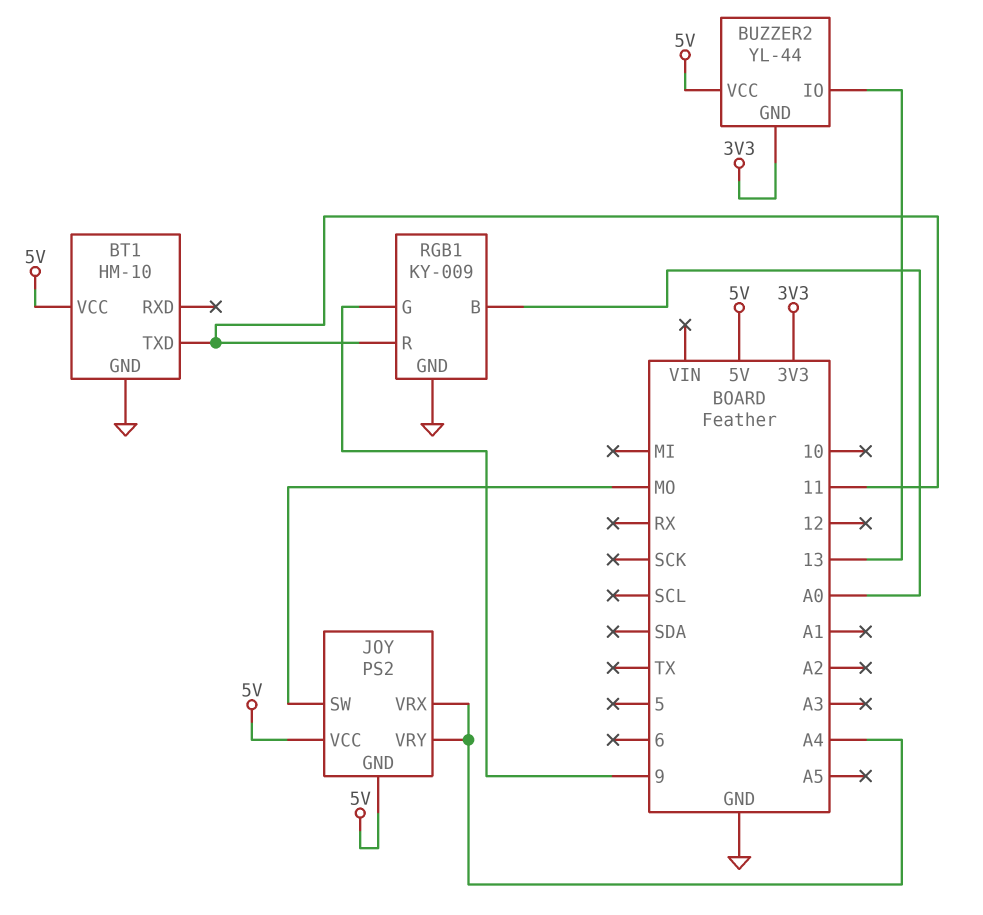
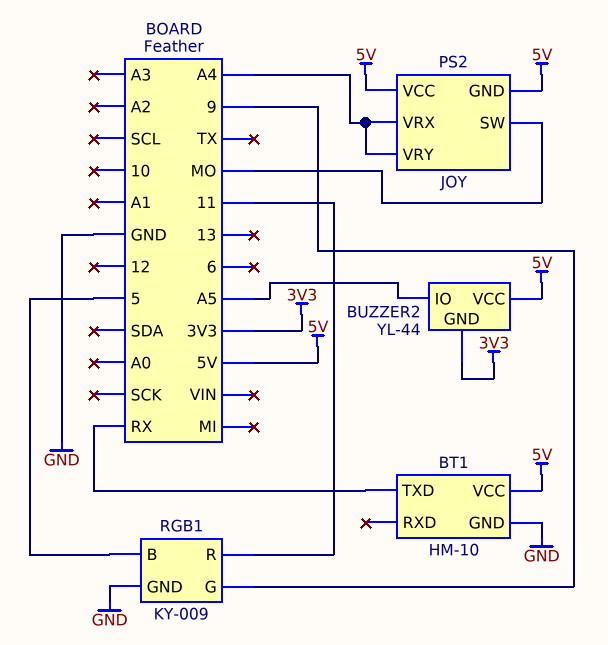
BT1 pin TXD: 11 -> RX
BUZZER2 pin IO: 13 -> A5
RGB1 pin B: A0 -> 5

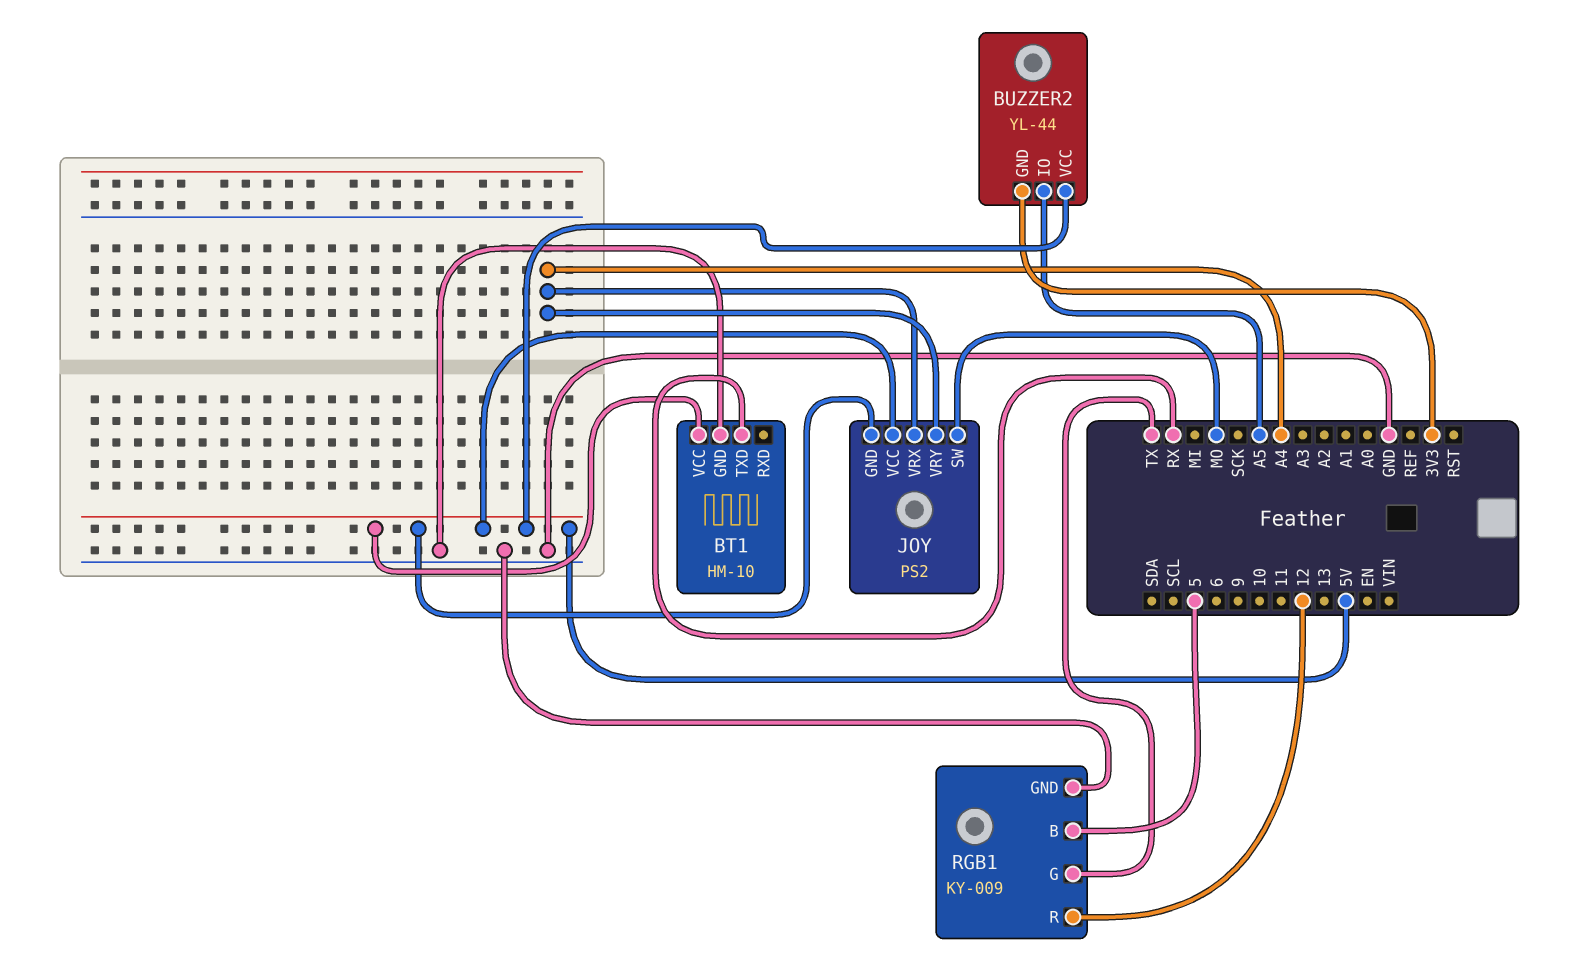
RGB1 pin G: 9 -> TX
RGB1 pin R: 11 -> 12

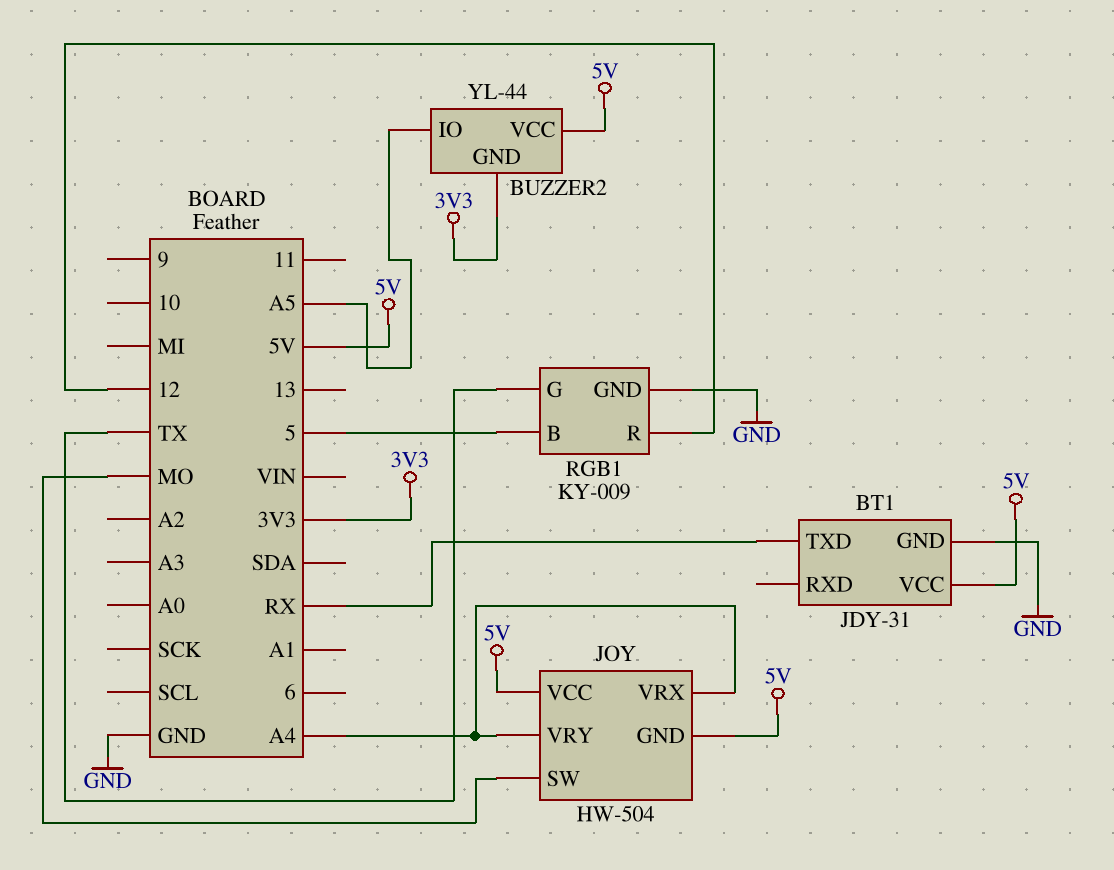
BT1: HM-10 -> JDY-31
JOY: PS2 -> HW-504

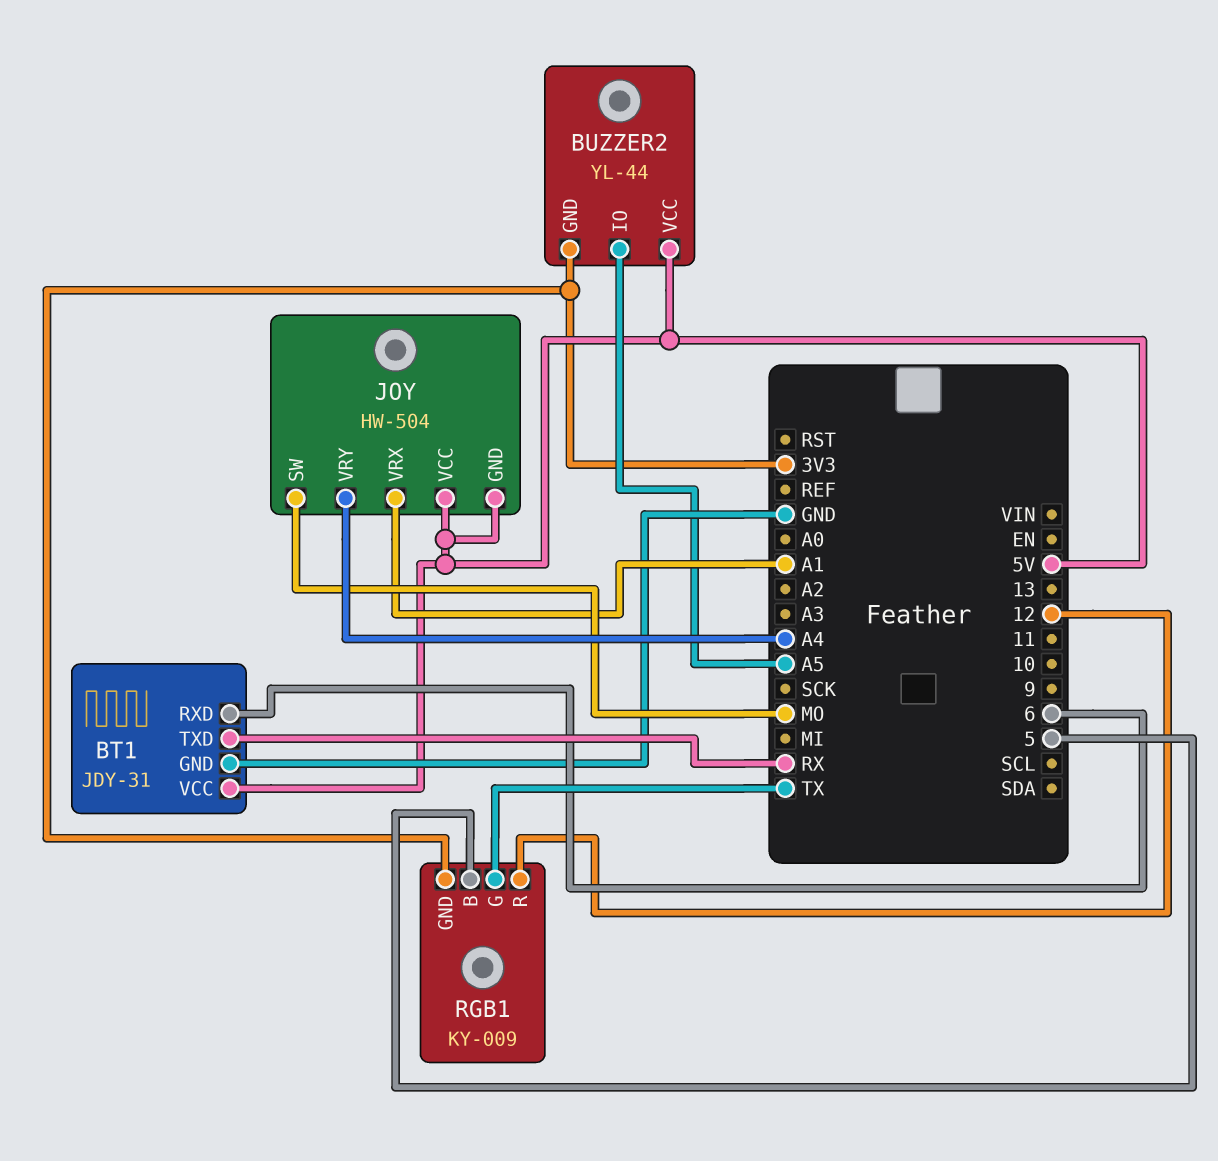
BT1 pin RXD: none -> 6
JOY pin VRX: A4 -> A1
RGB1 pin GND: GND -> 3V3

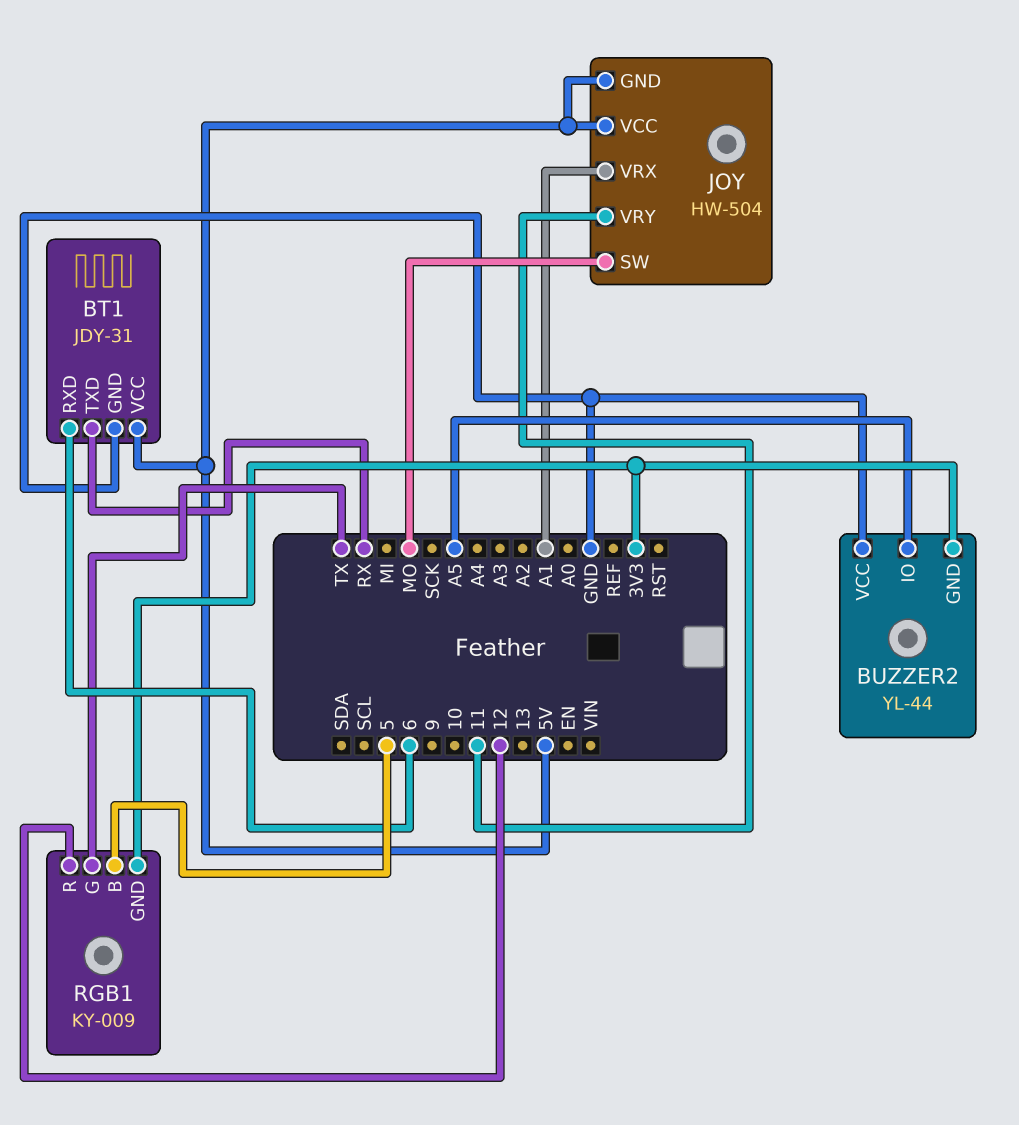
BUZZER2 pin VCC: 5V -> GND
JOY pin VRY: A4 -> 11

